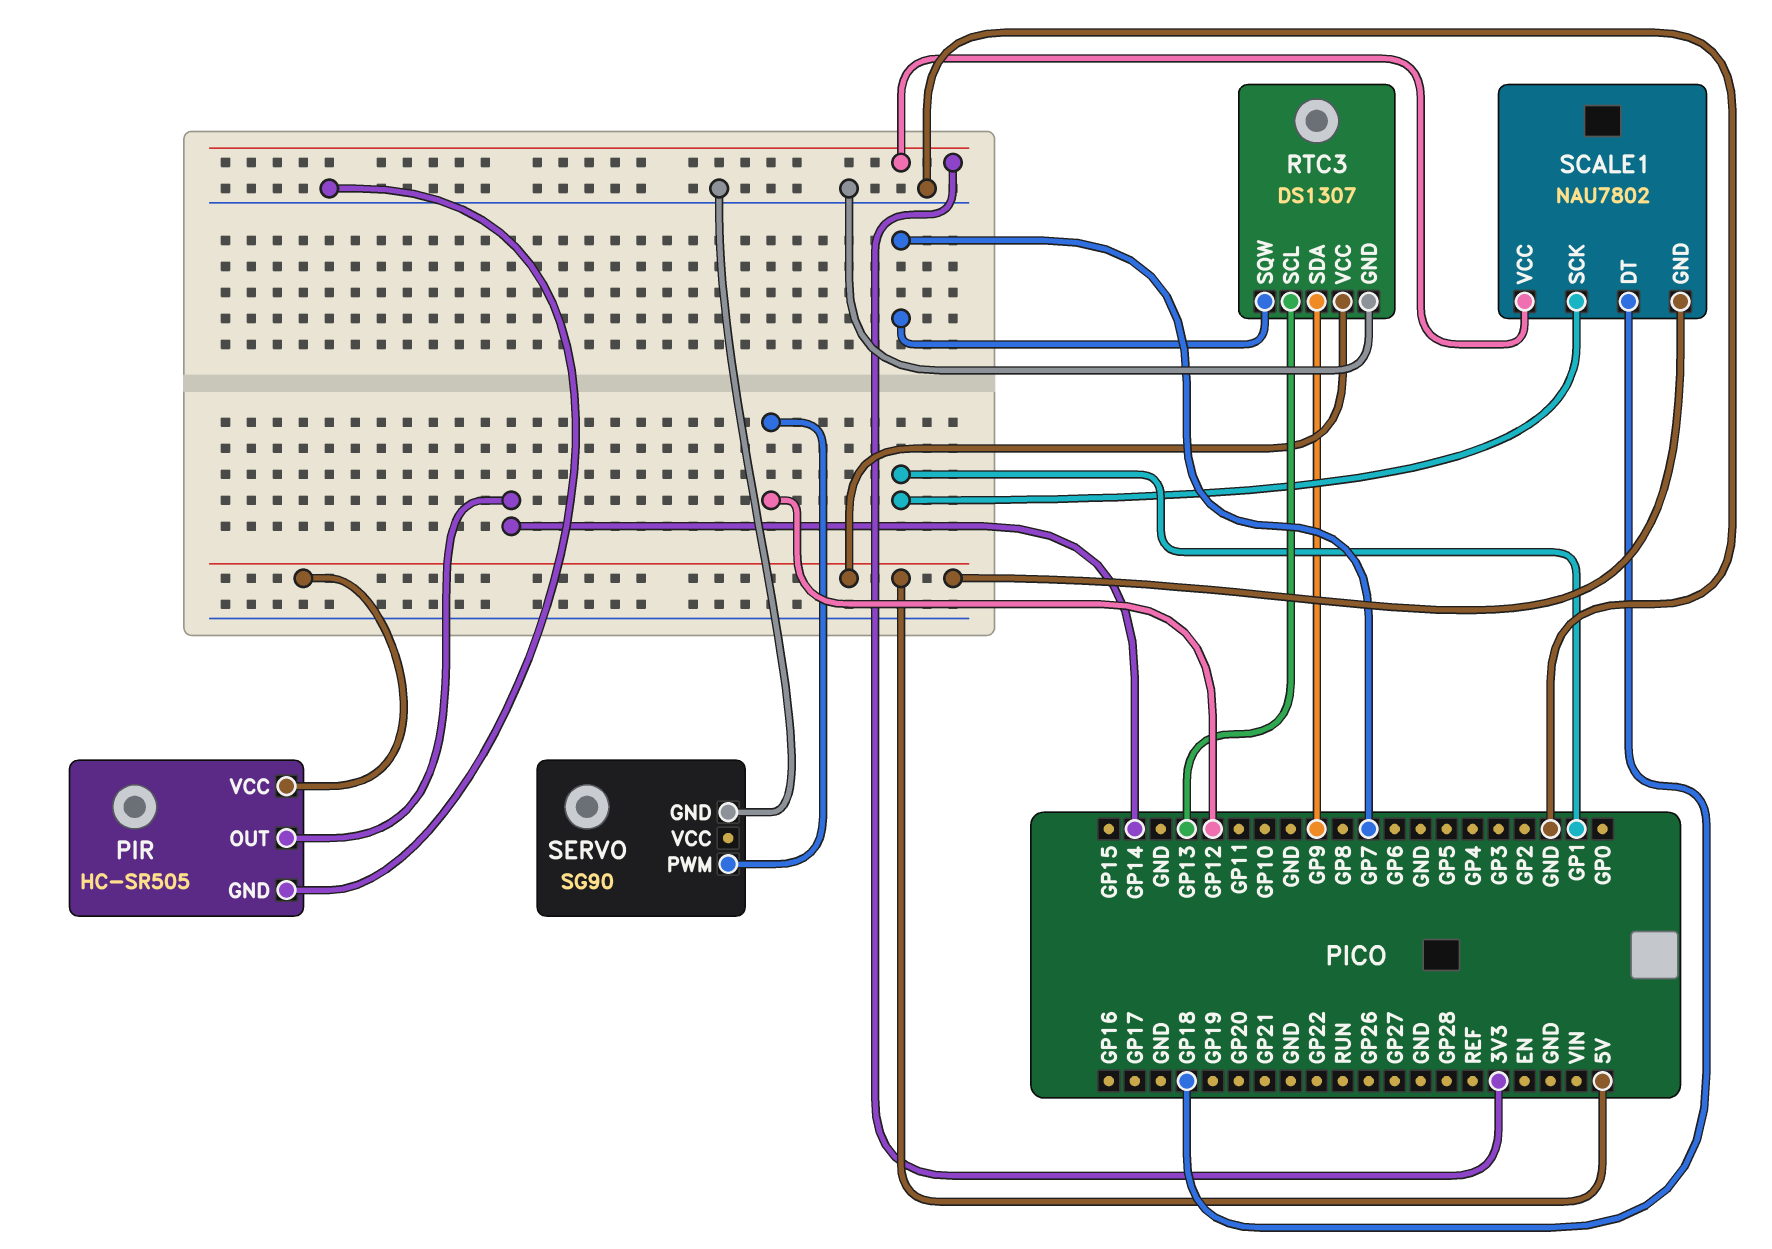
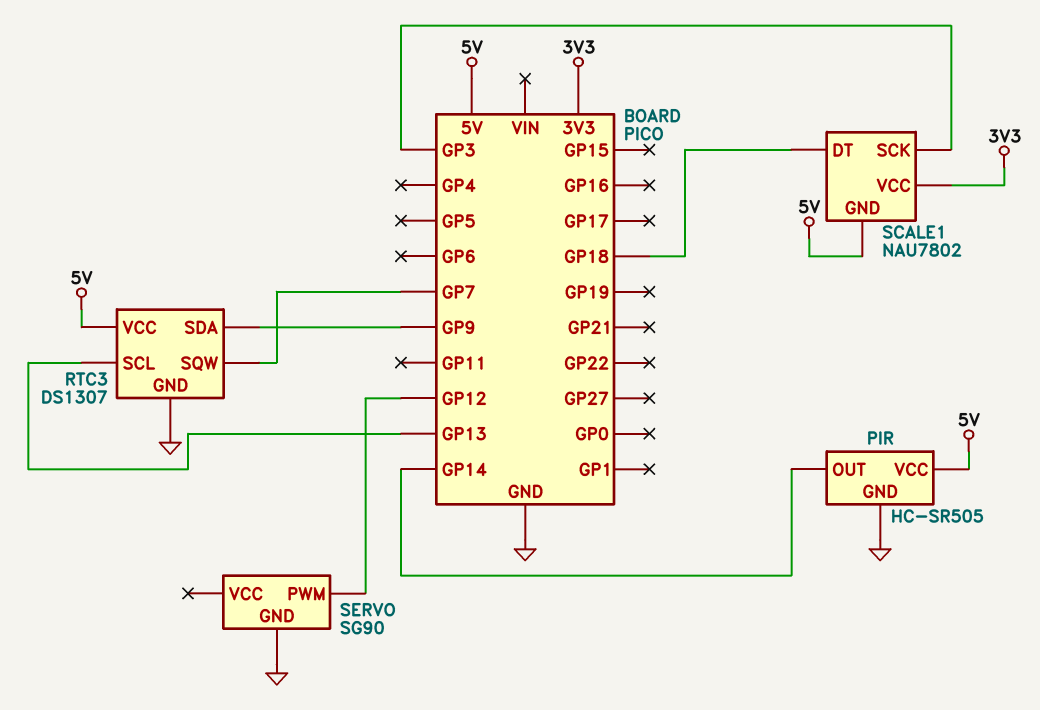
SCALE1 pin SCK: GP1 -> GP3

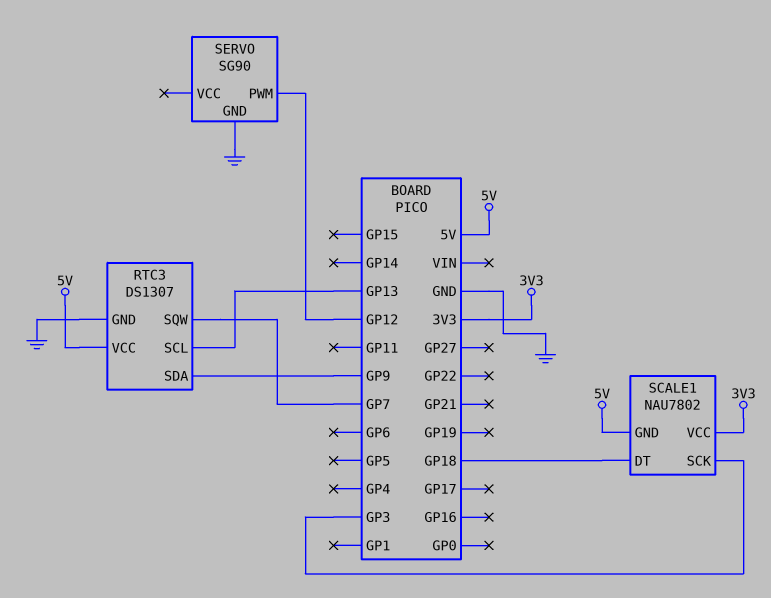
PIR: HC-SR505 -> none
PIR pin GND: GND -> none
PIR pin OUT: GP14 -> none
PIR pin VCC: 5V -> none

